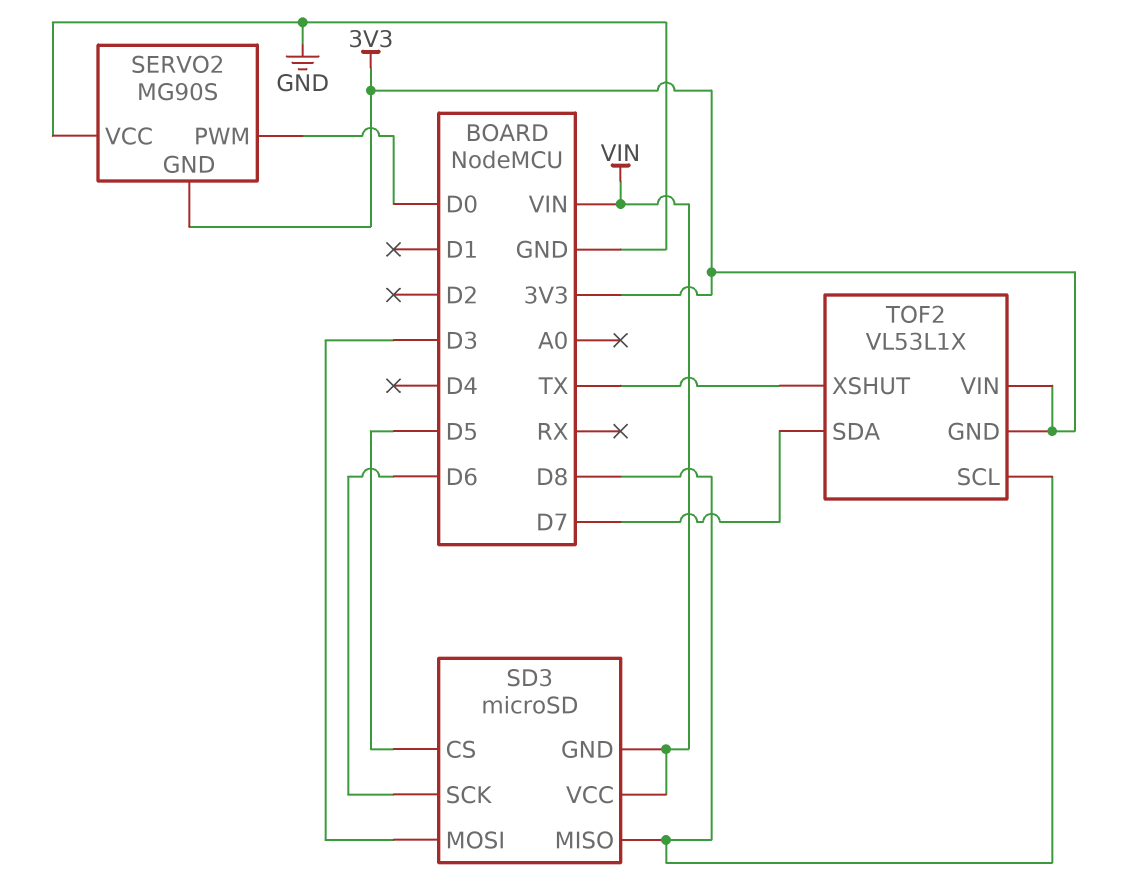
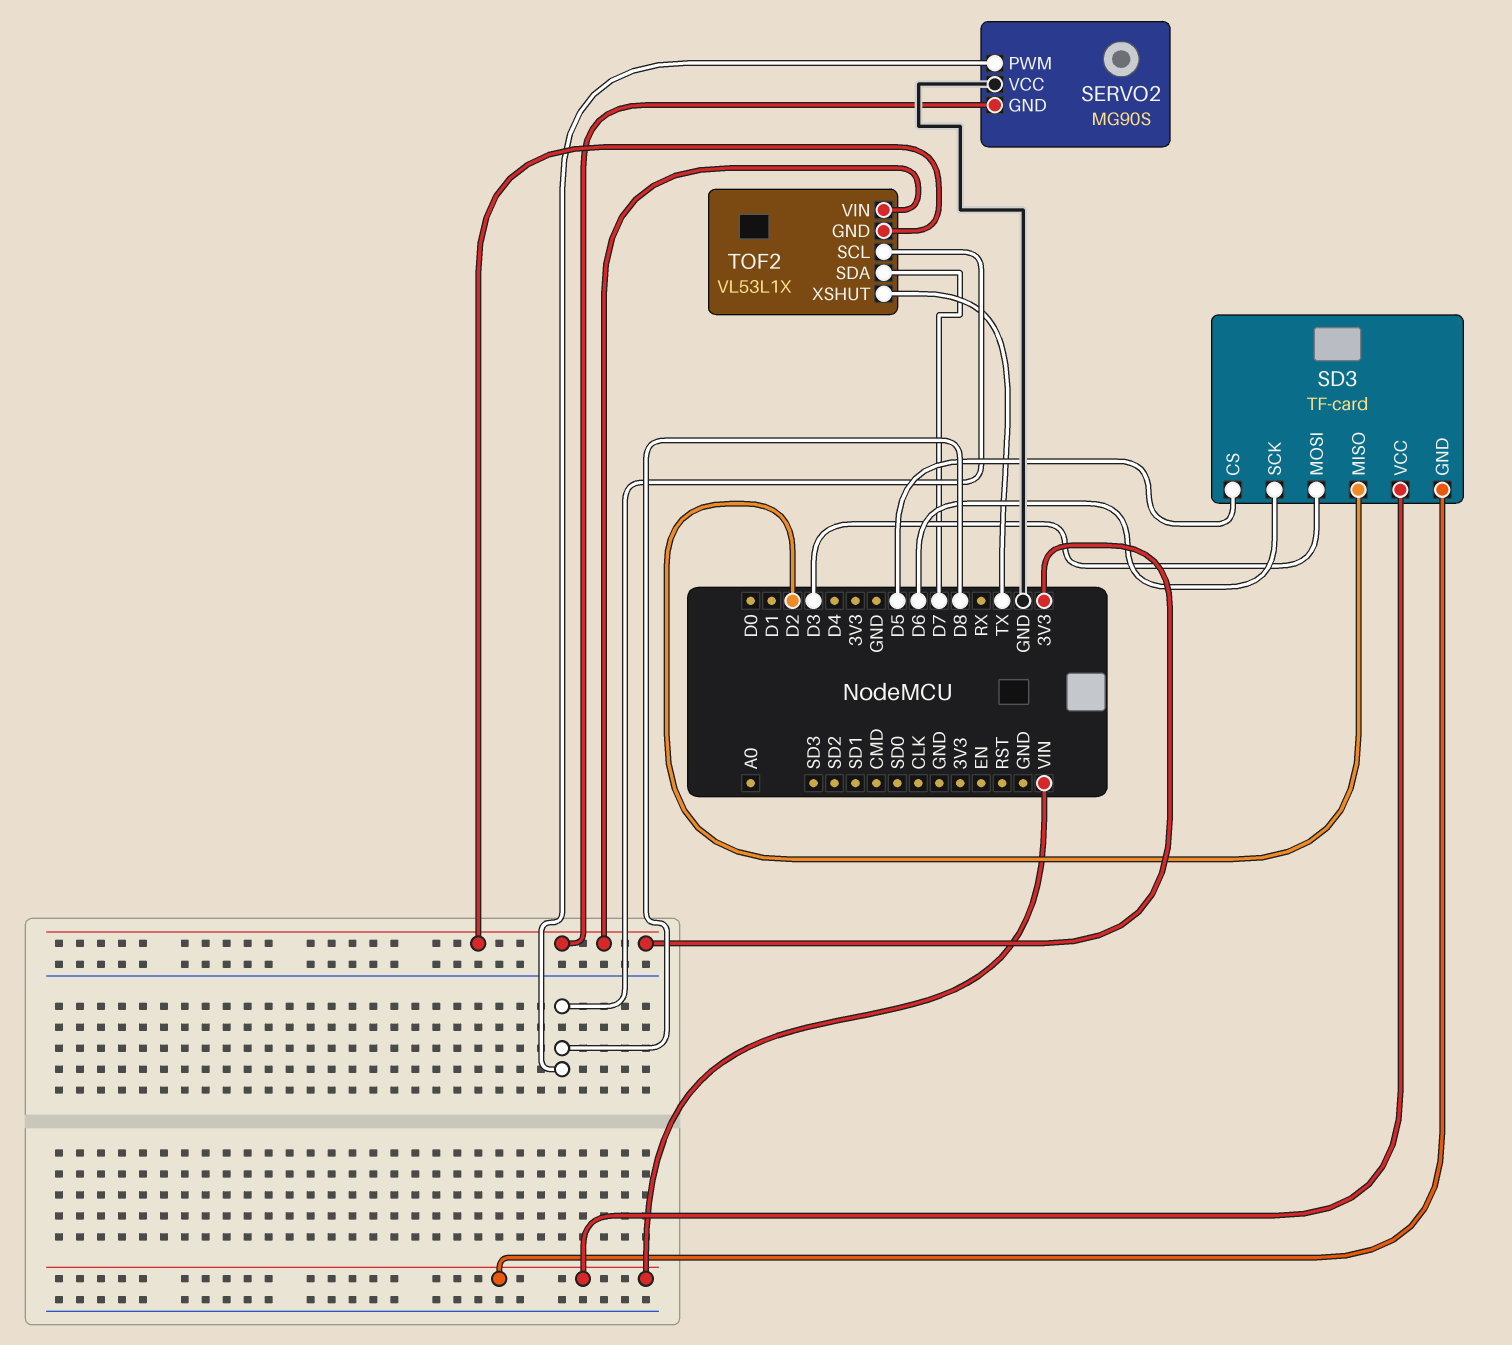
SD3: microSD -> TF-card
SD3 pin MISO: D8 -> D2
SERVO2 pin PWM: D0 -> D8

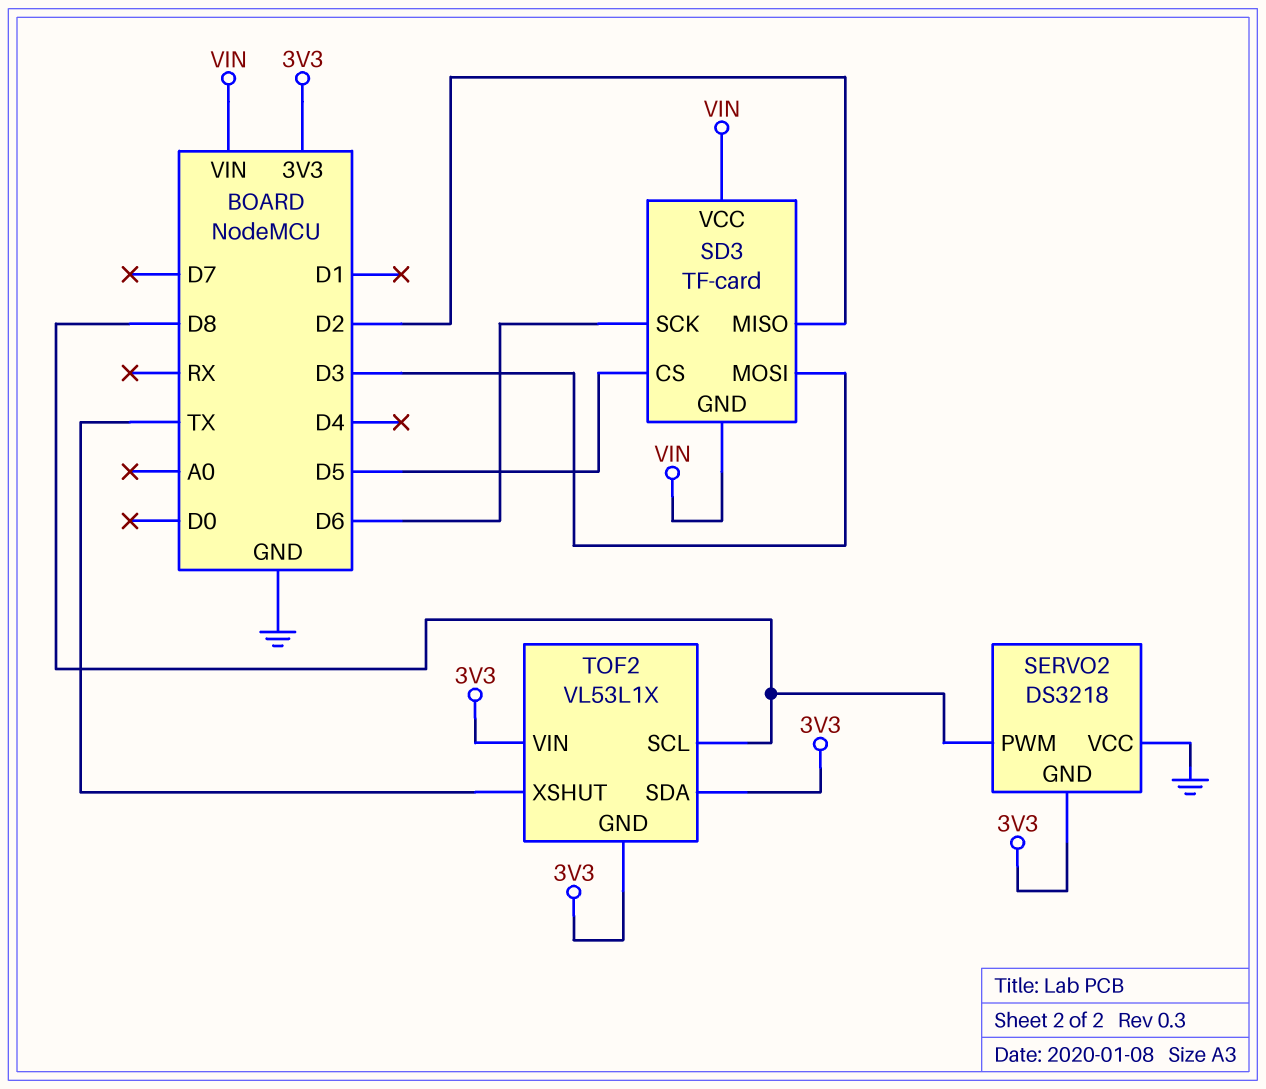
SERVO2: MG90S -> DS3218
TOF2 pin SDA: D7 -> 3V3

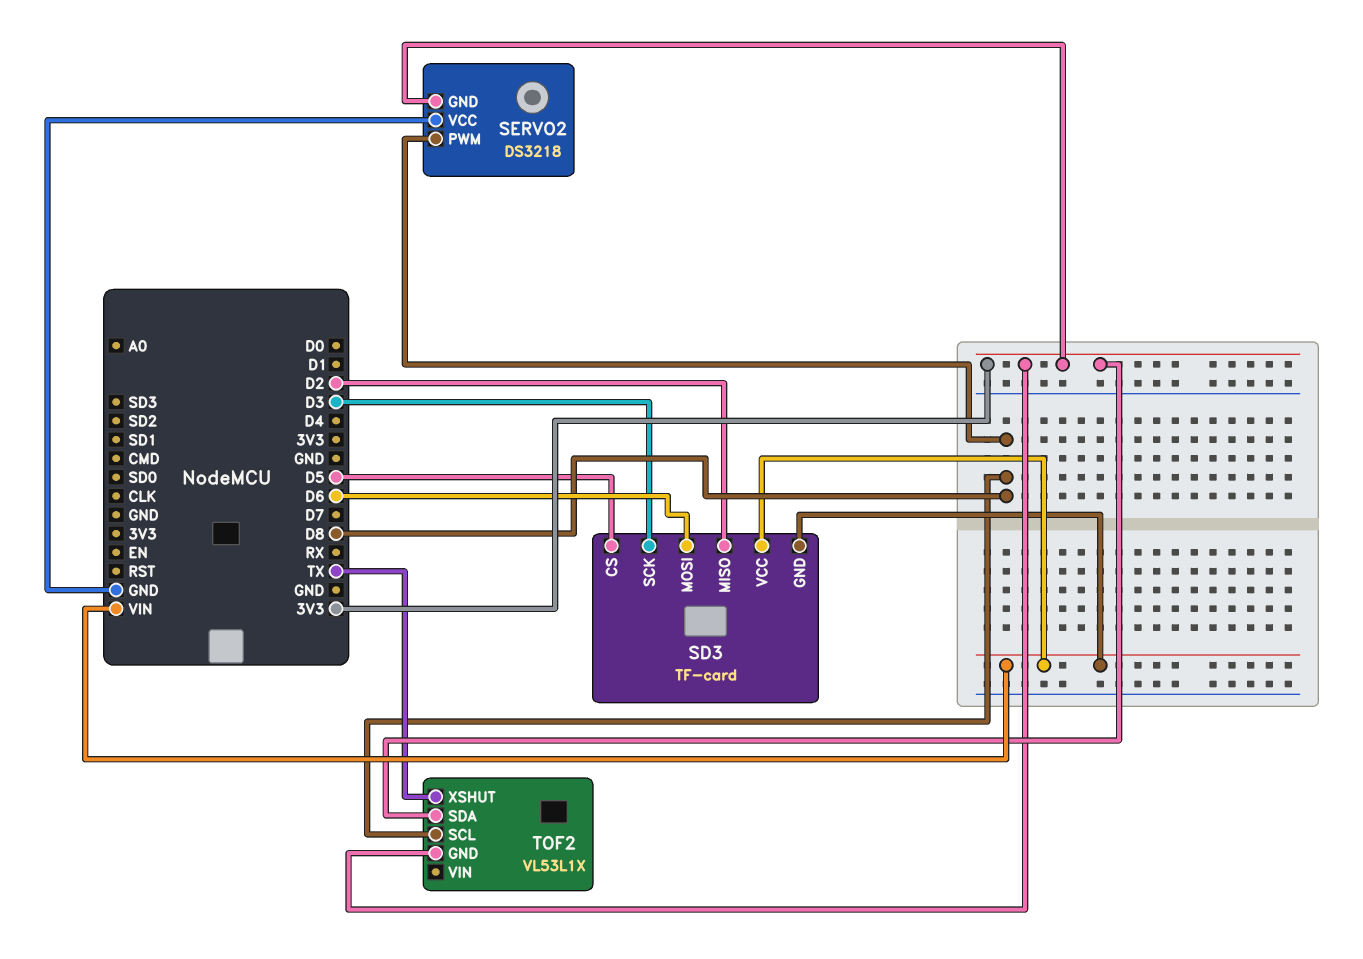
SD3 pin MOSI: D3 -> D6
SD3 pin SCK: D6 -> D3
TOF2 pin VIN: 3V3 -> none

